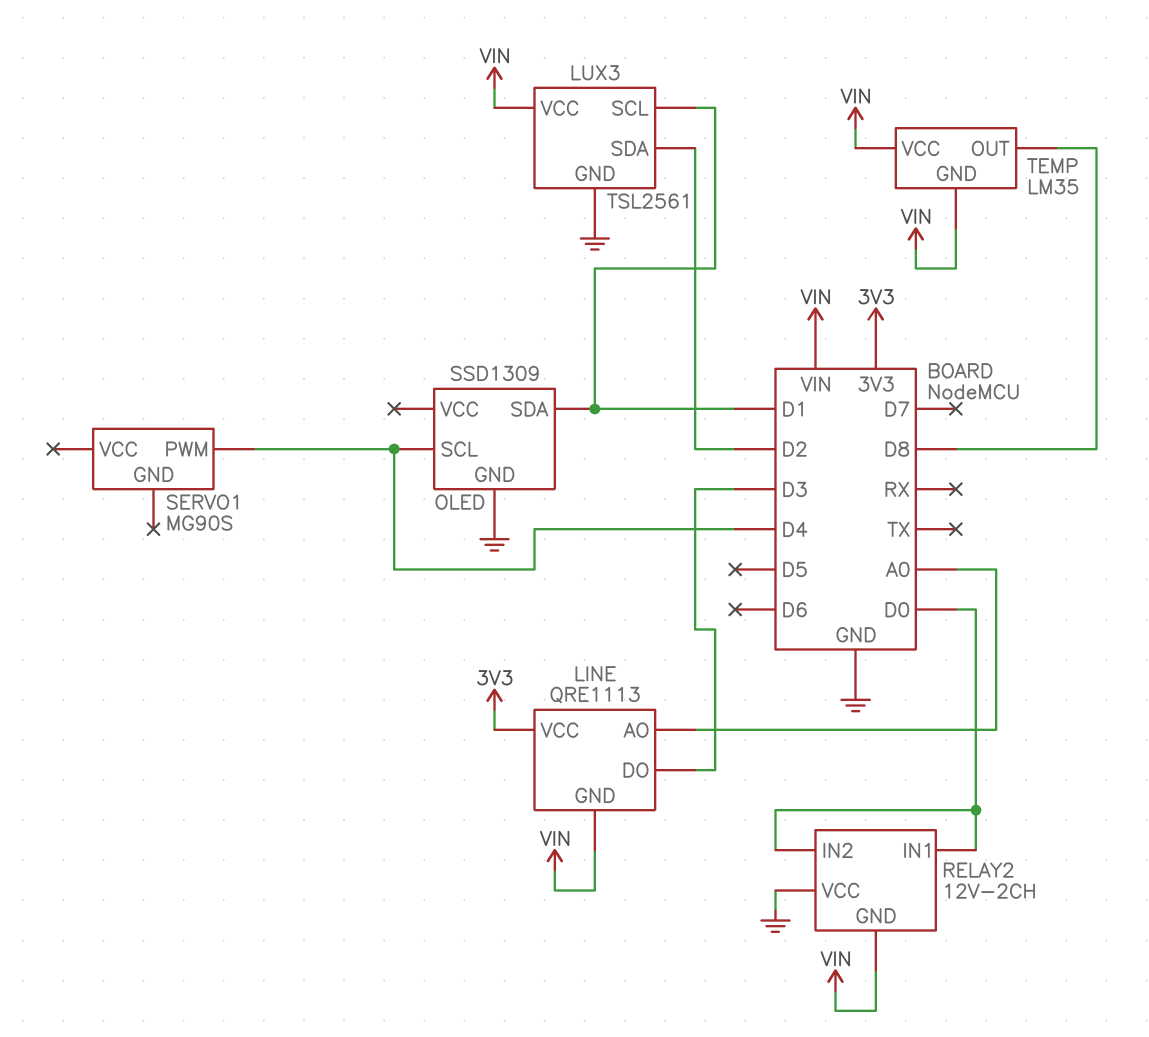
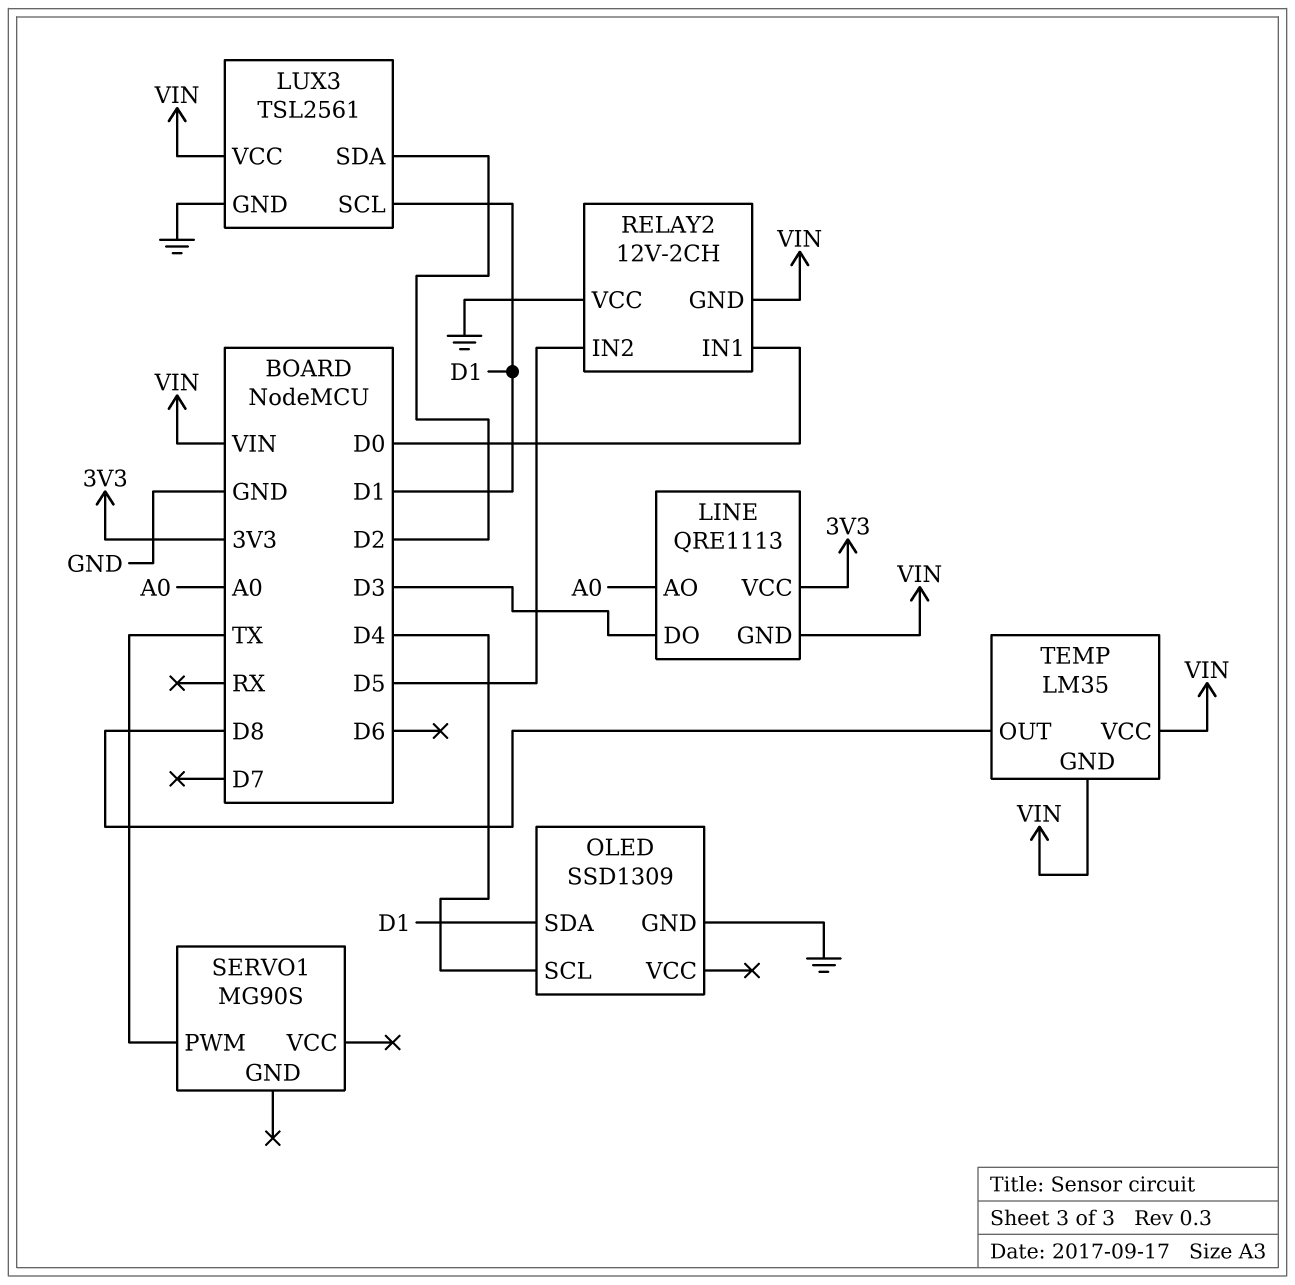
RELAY2 pin IN2: D0 -> D5
SERVO1 pin PWM: D4 -> TX

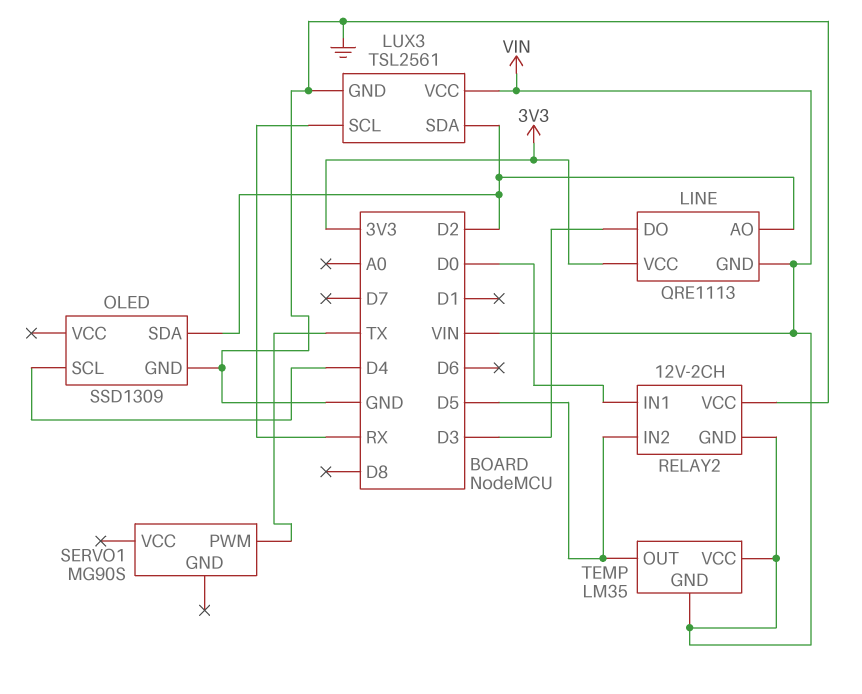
LINE pin AO: A0 -> D2
LUX3 pin SCL: D1 -> RX
OLED pin SDA: D1 -> D2
TEMP pin OUT: D8 -> D5

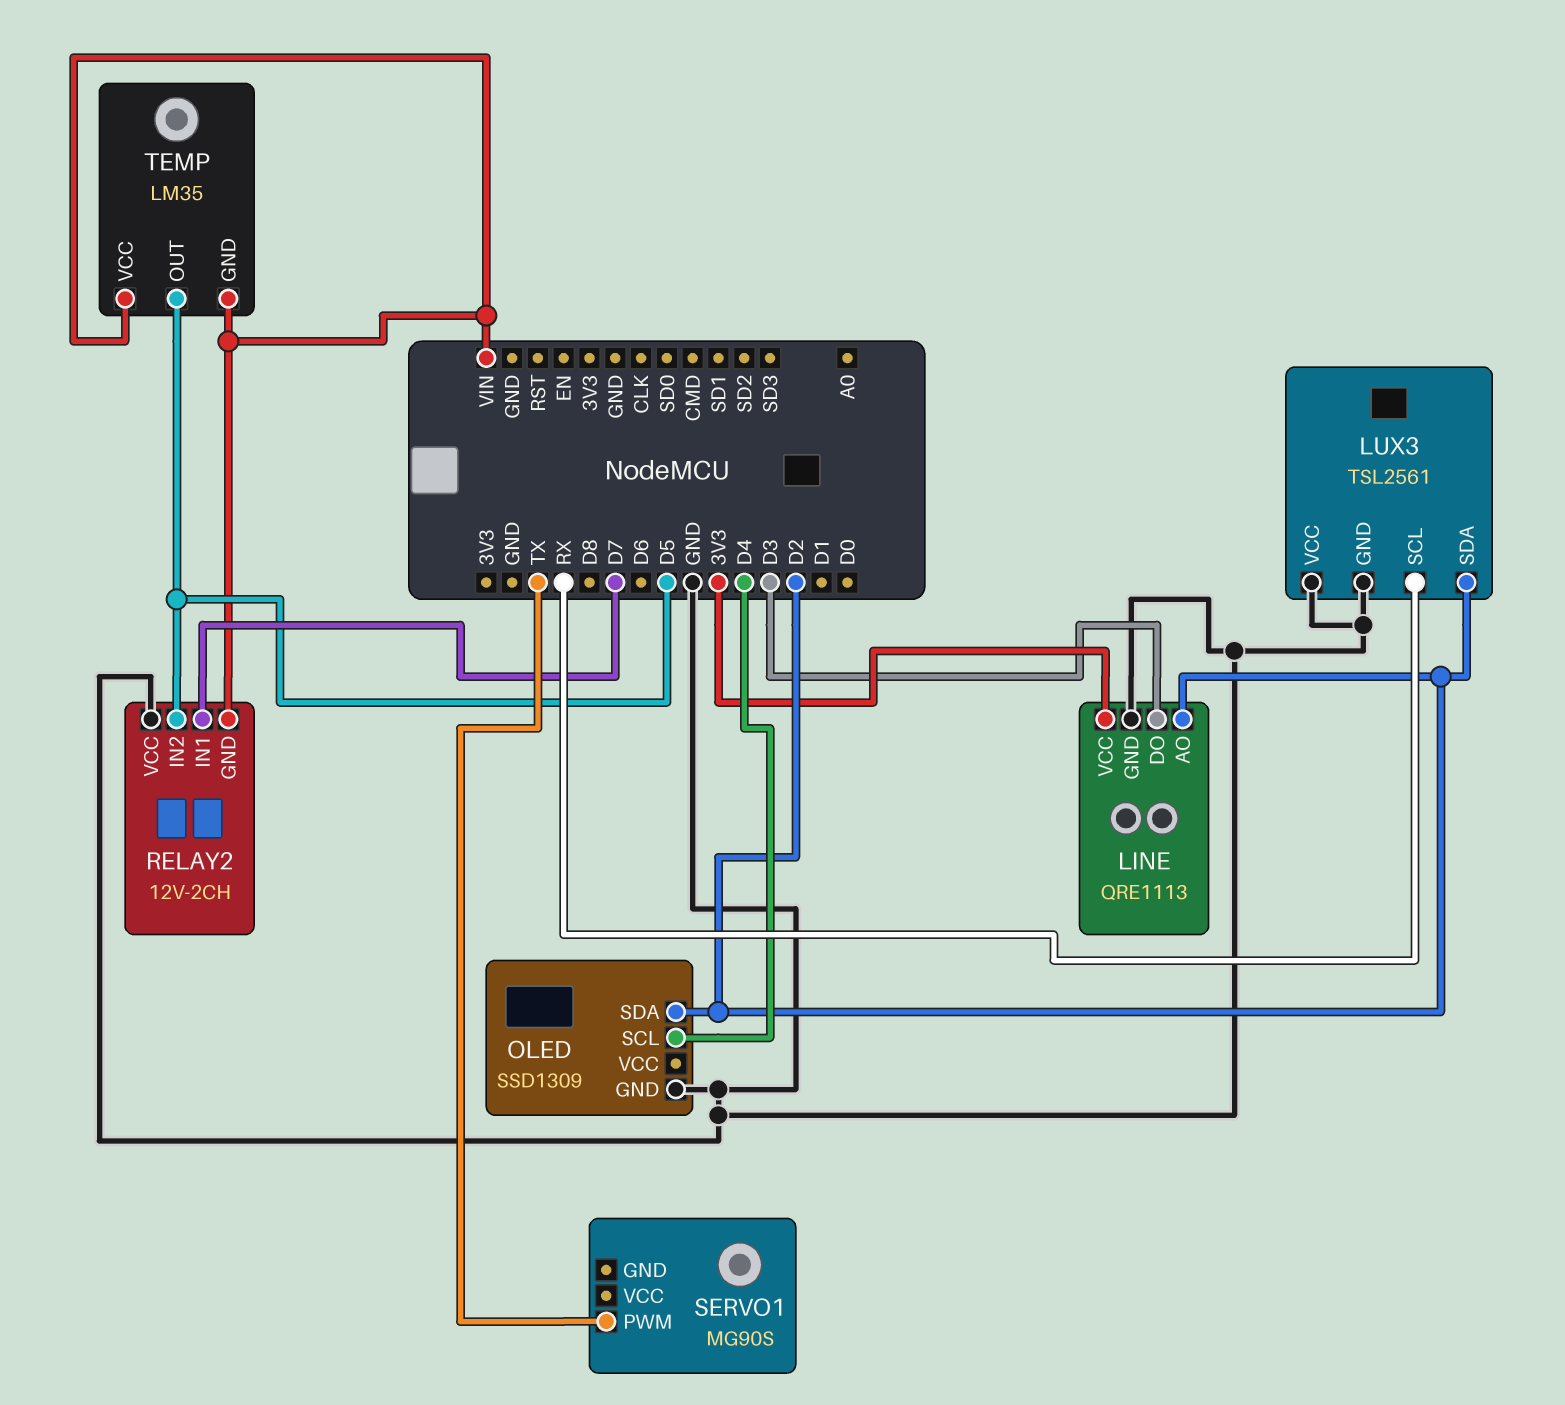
LINE pin GND: VIN -> GND
LUX3 pin VCC: VIN -> GND
RELAY2 pin IN1: D0 -> D7

